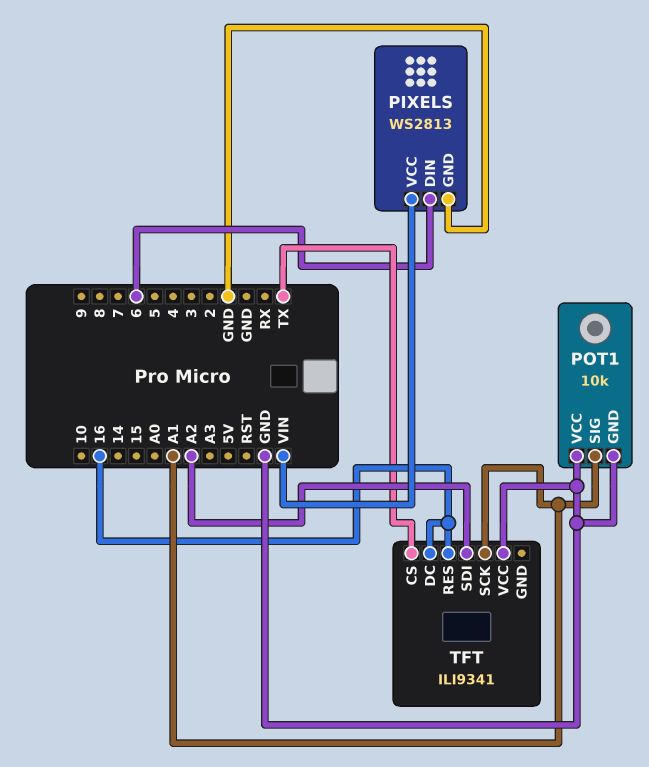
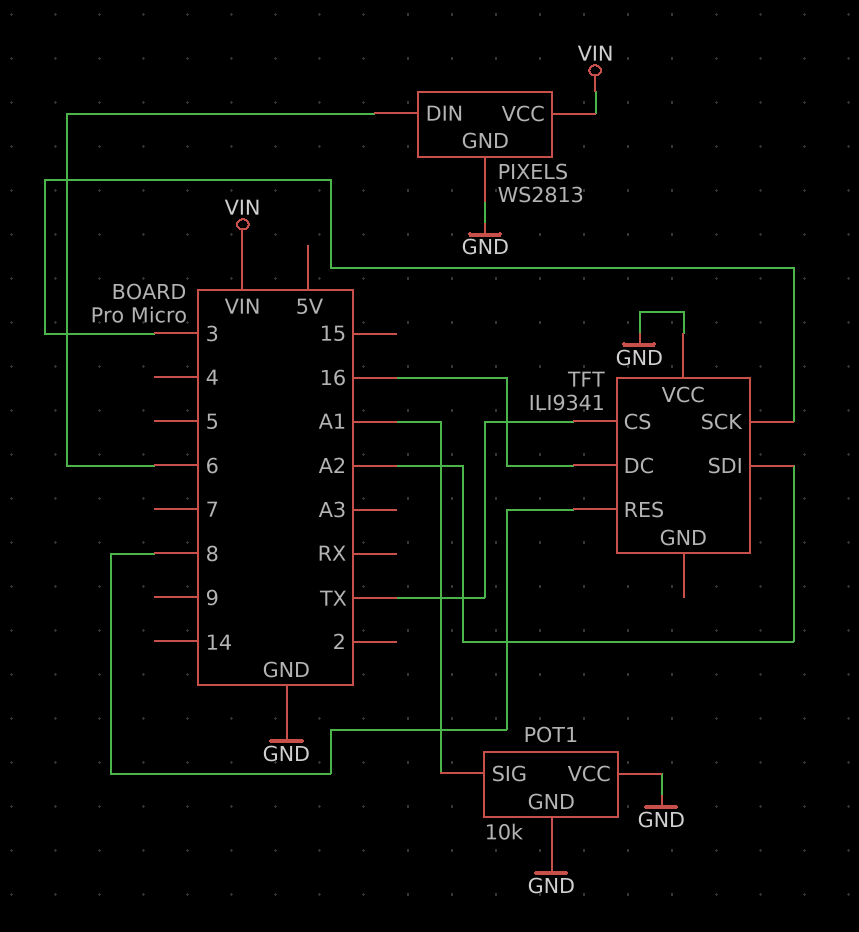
TFT pin RES: 16 -> 8
TFT pin SCK: A1 -> 3

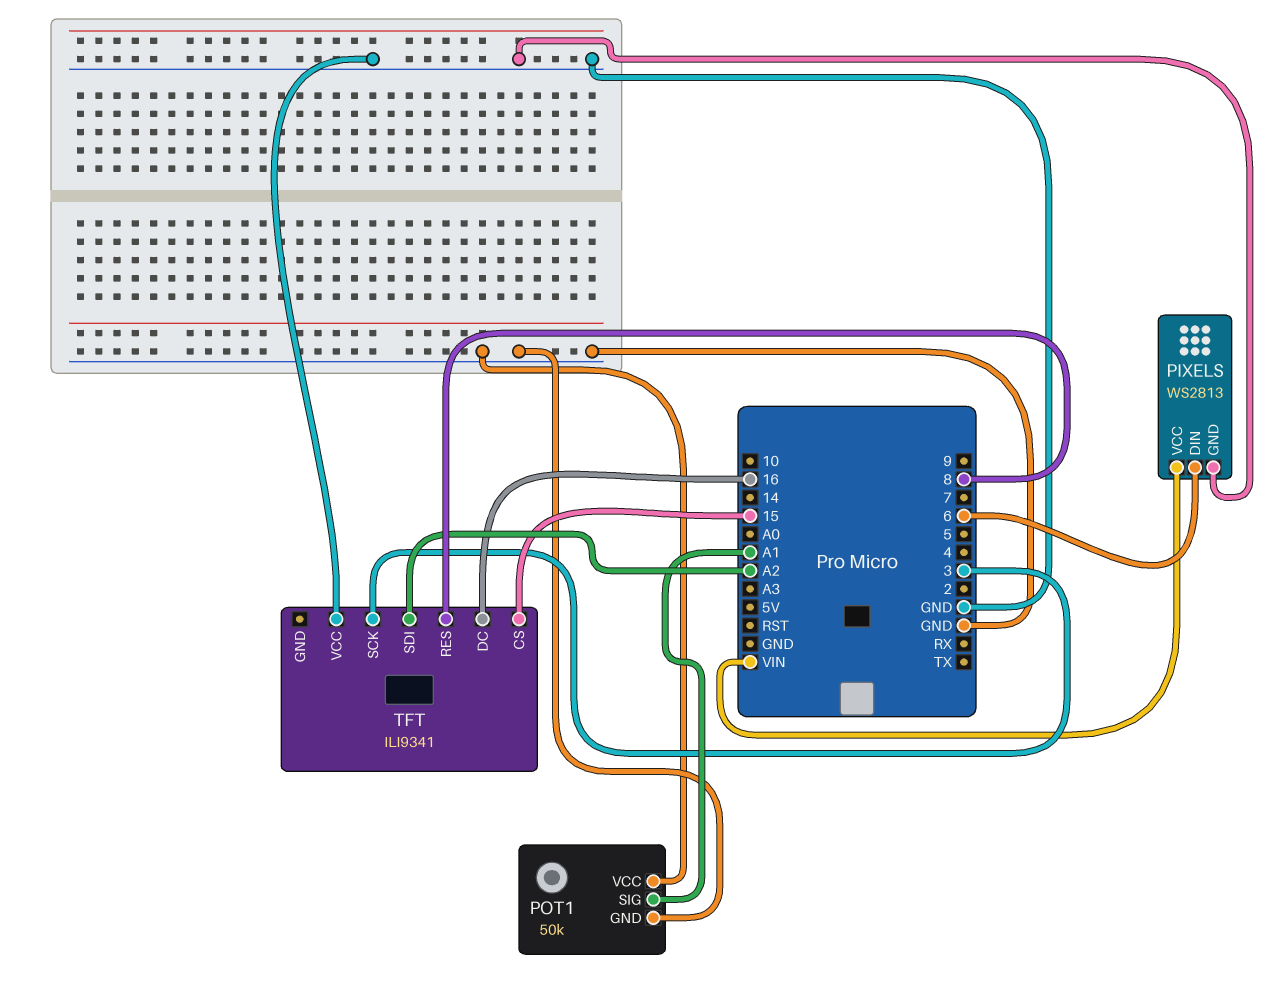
POT1: 10k -> 50k
TFT pin CS: TX -> 15

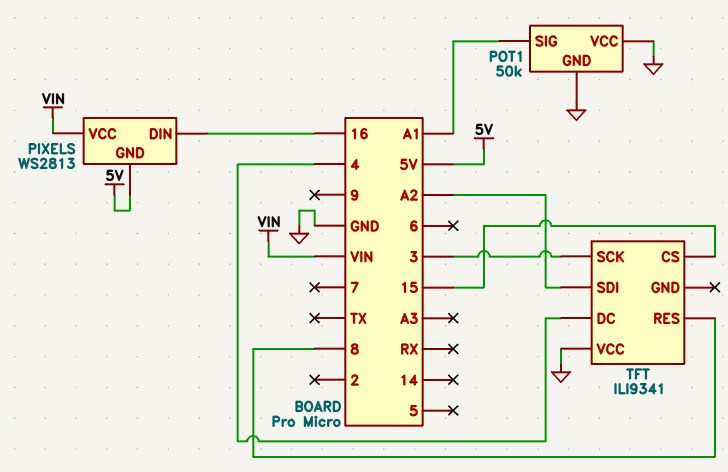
PIXELS pin DIN: 6 -> 16
PIXELS pin GND: GND -> 5V
TFT pin DC: 16 -> 4

